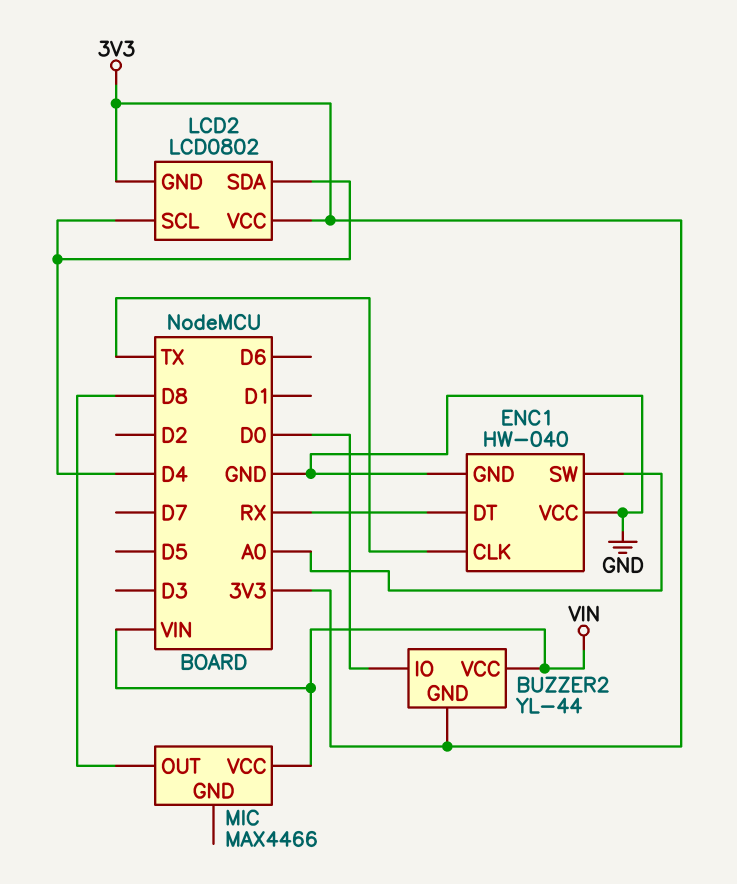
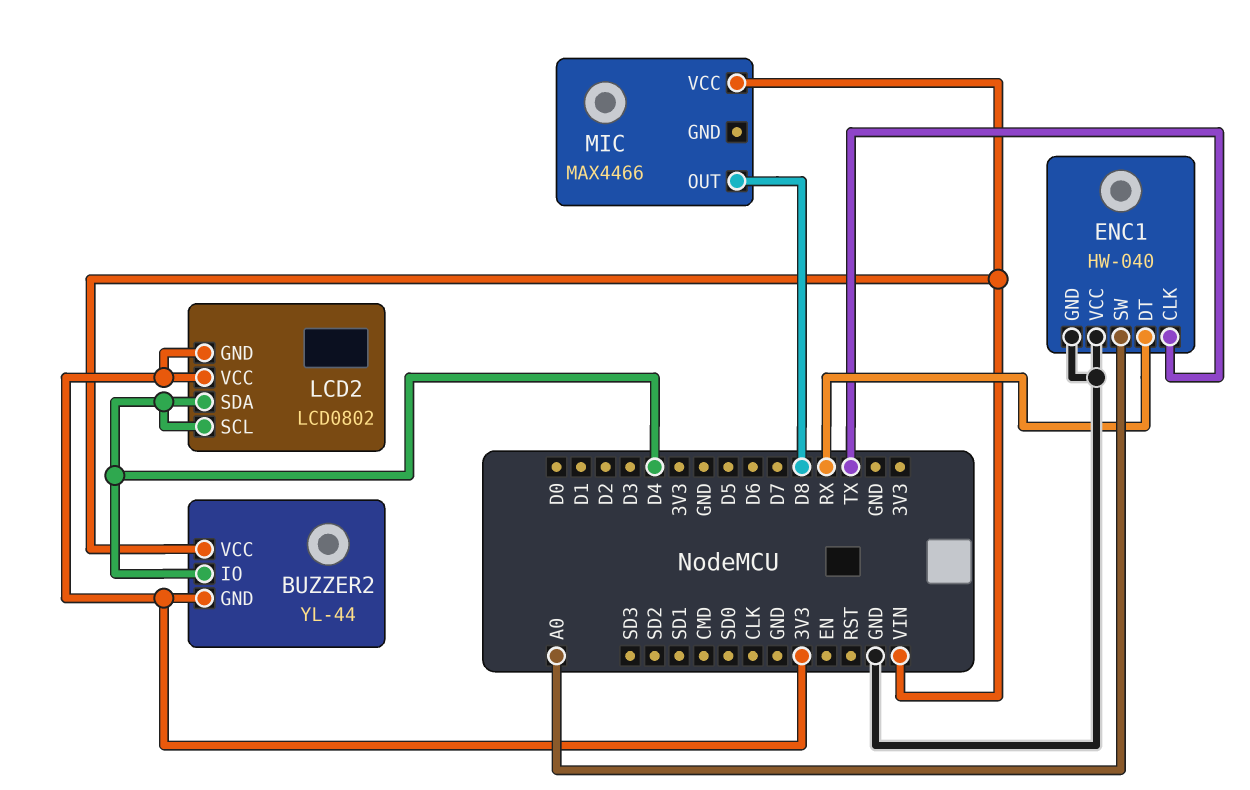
BUZZER2 pin IO: D0 -> D4

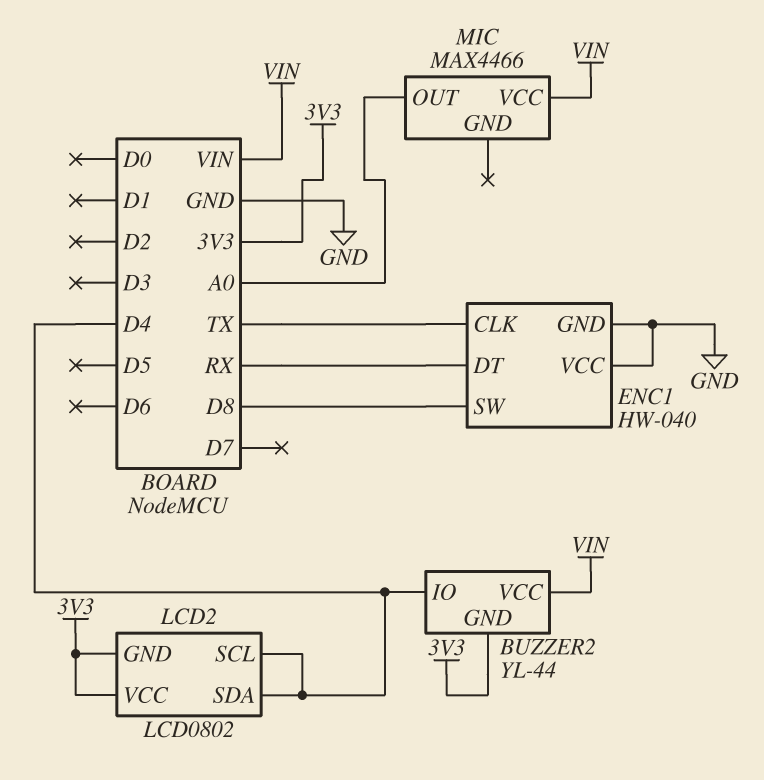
ENC1 pin SW: A0 -> D8
MIC pin OUT: D8 -> A0

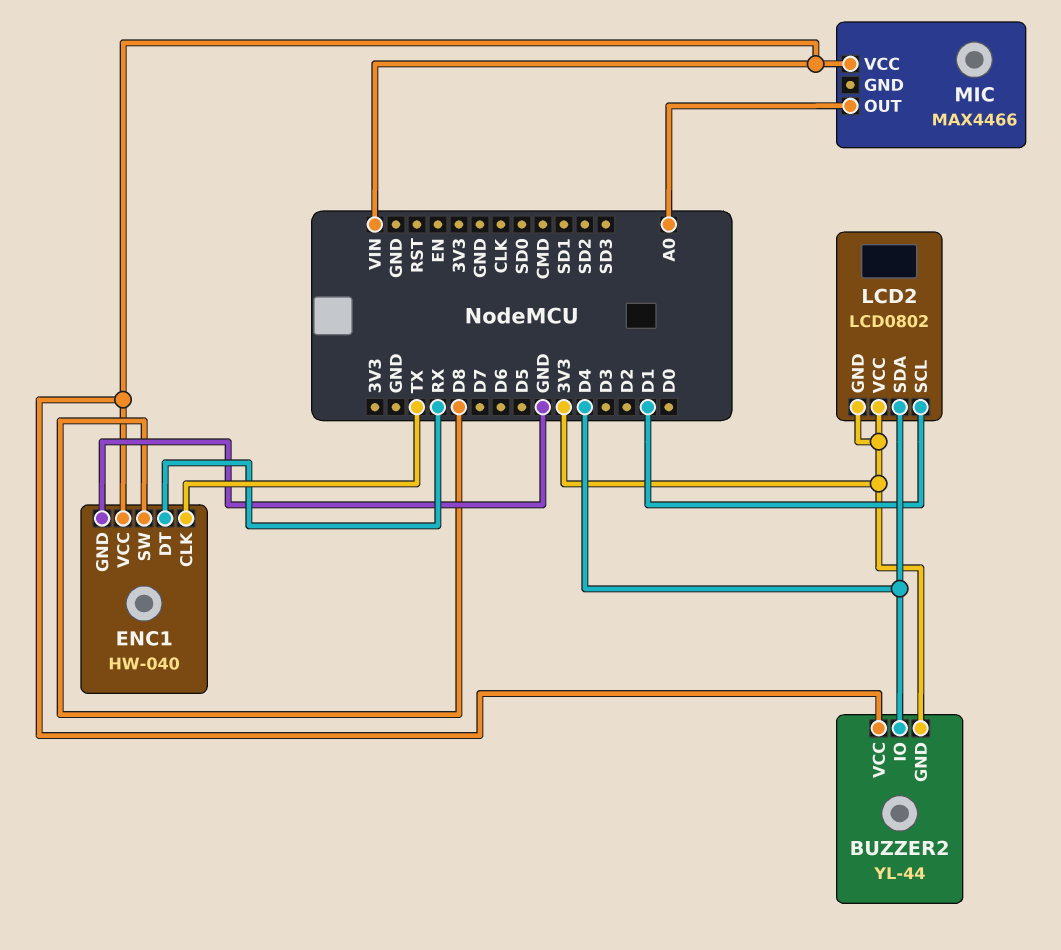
ENC1 pin VCC: GND -> VIN
LCD2 pin SCL: D4 -> D1

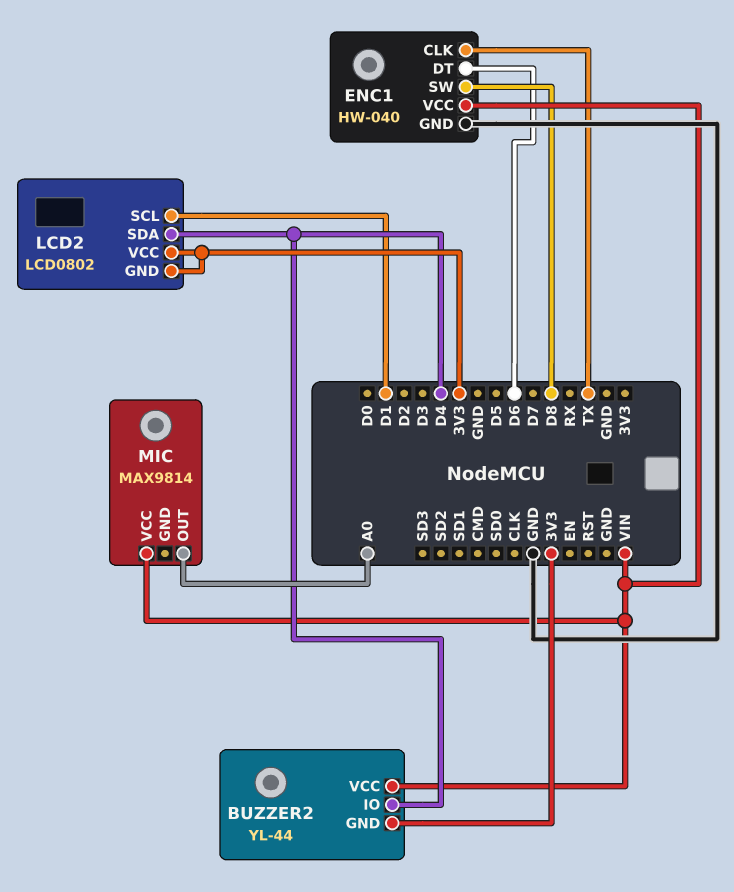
ENC1 pin DT: RX -> D6
MIC: MAX4466 -> MAX9814

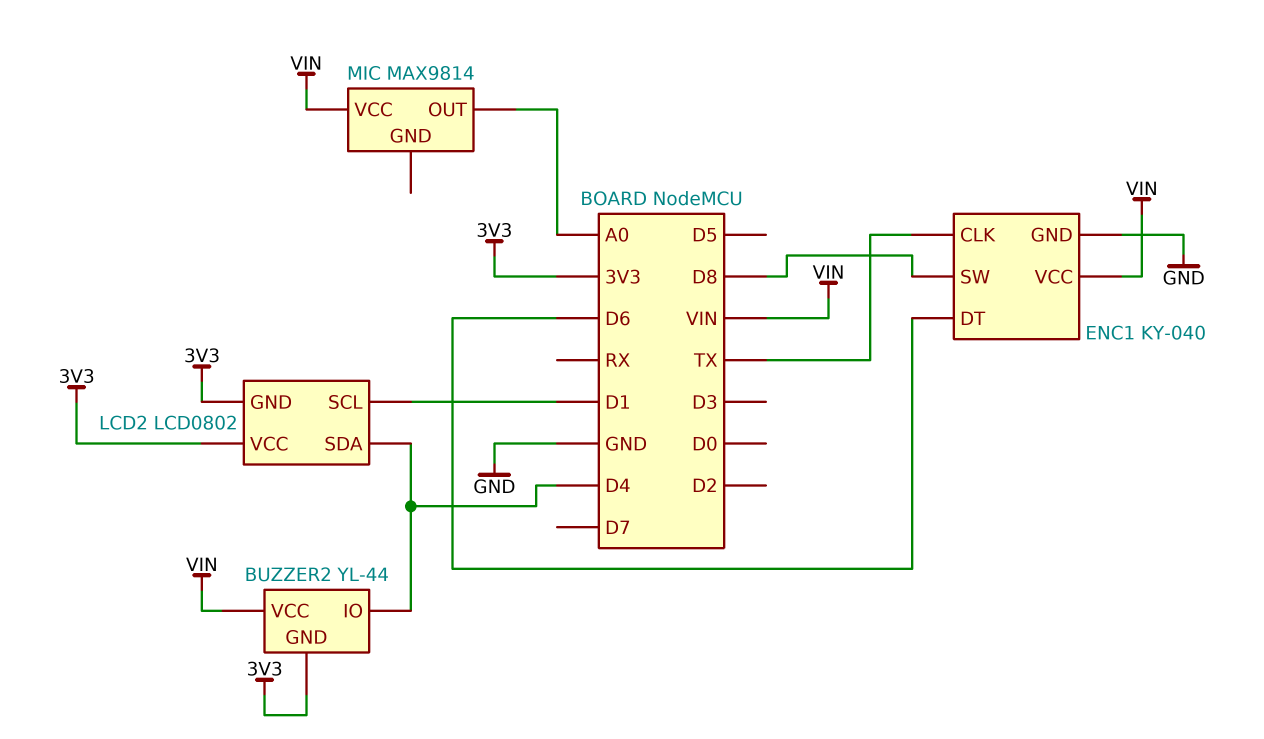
ENC1: HW-040 -> KY-040

